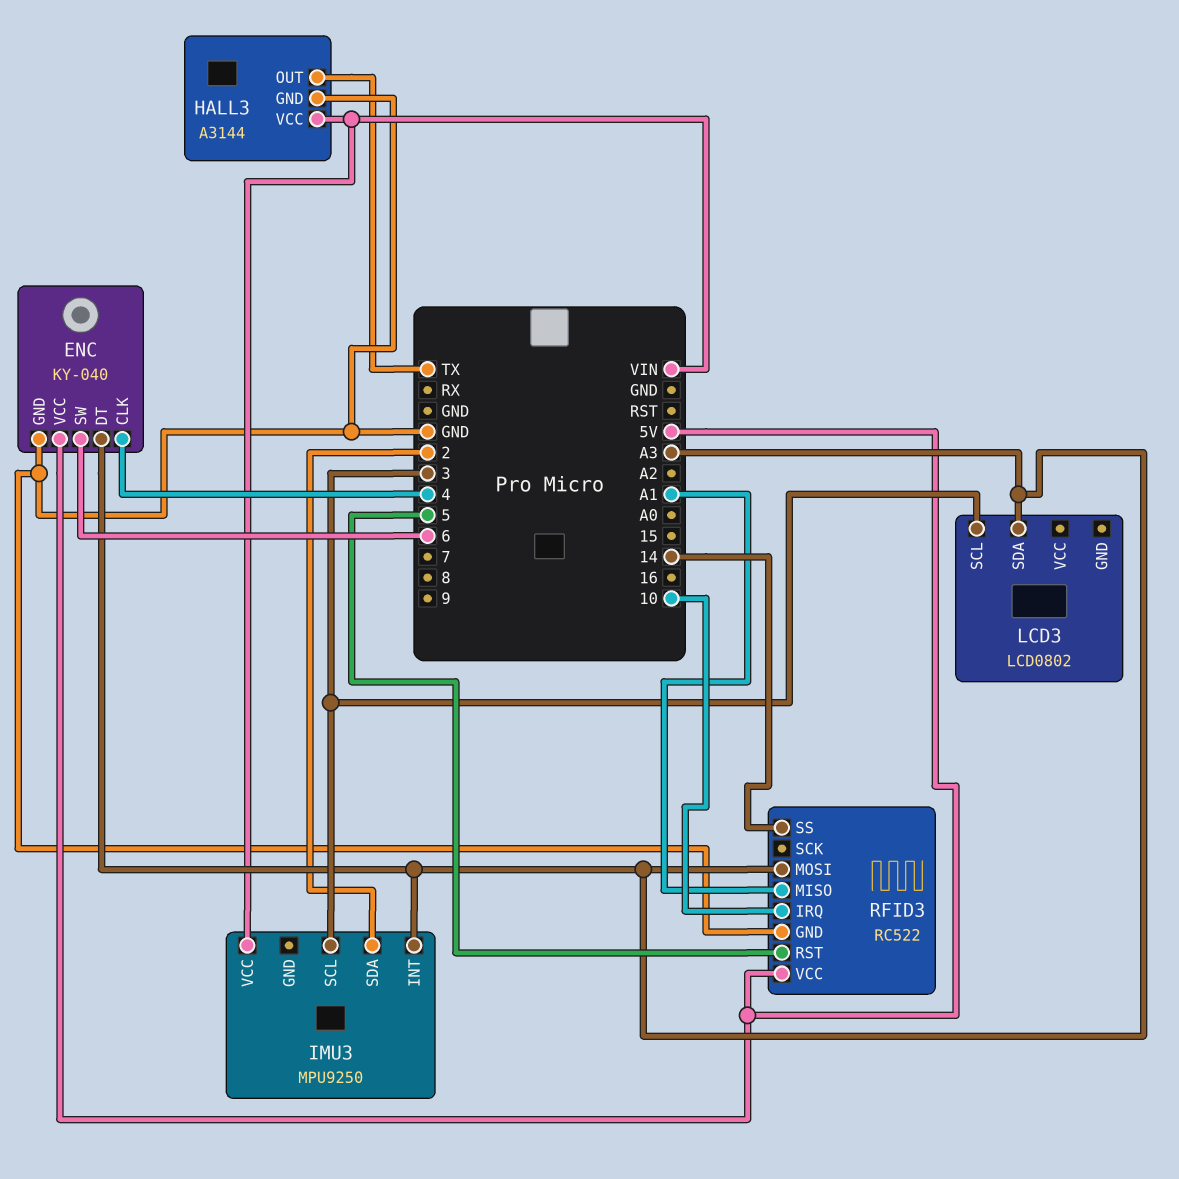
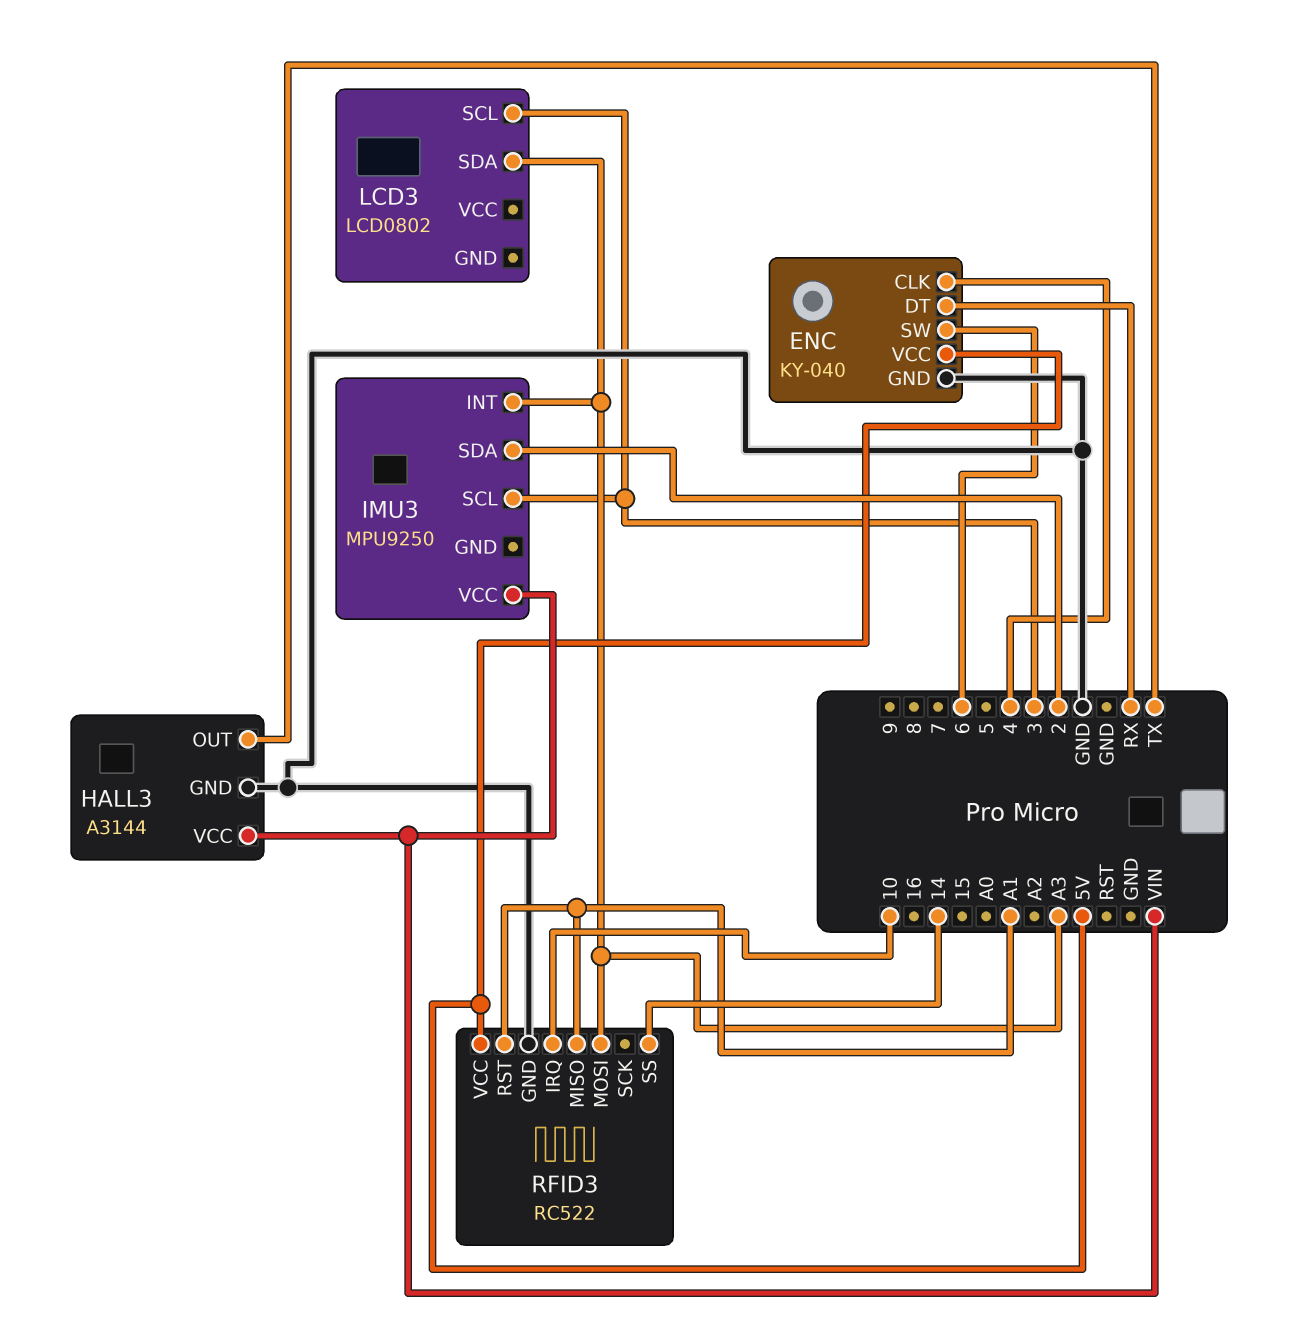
ENC pin DT: A3 -> RX
RFID3 pin RST: 5 -> A1

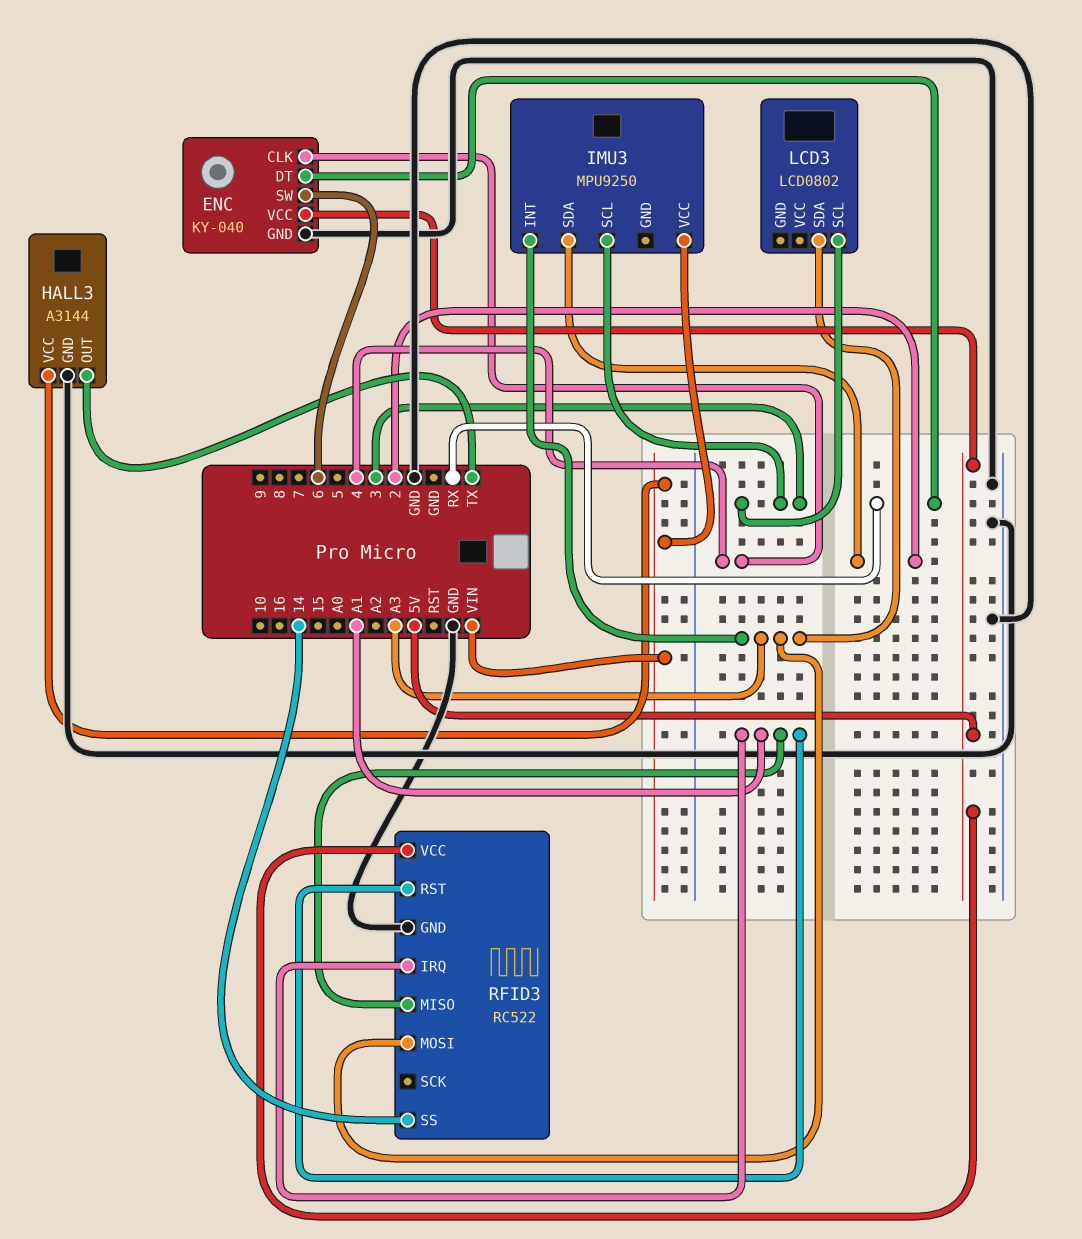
RFID3 pin IRQ: 10 -> A1

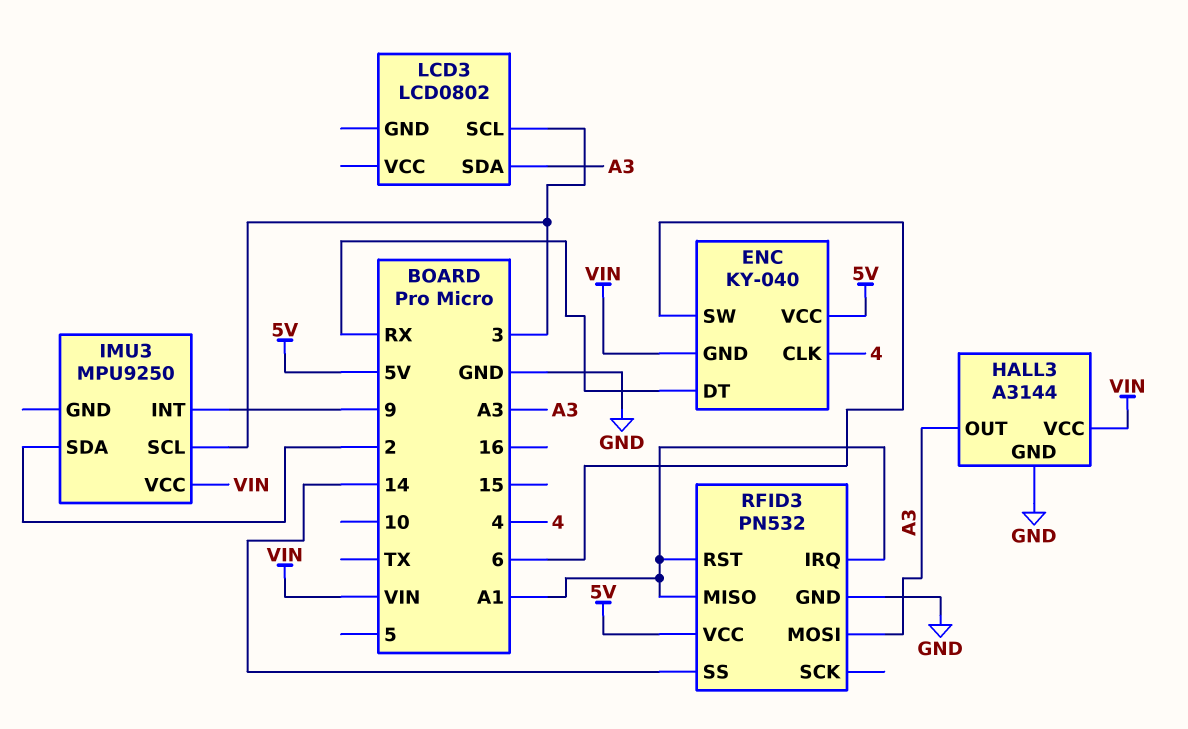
ENC pin GND: GND -> VIN
HALL3 pin OUT: TX -> A3
IMU3 pin INT: A3 -> 9
RFID3: RC522 -> PN532

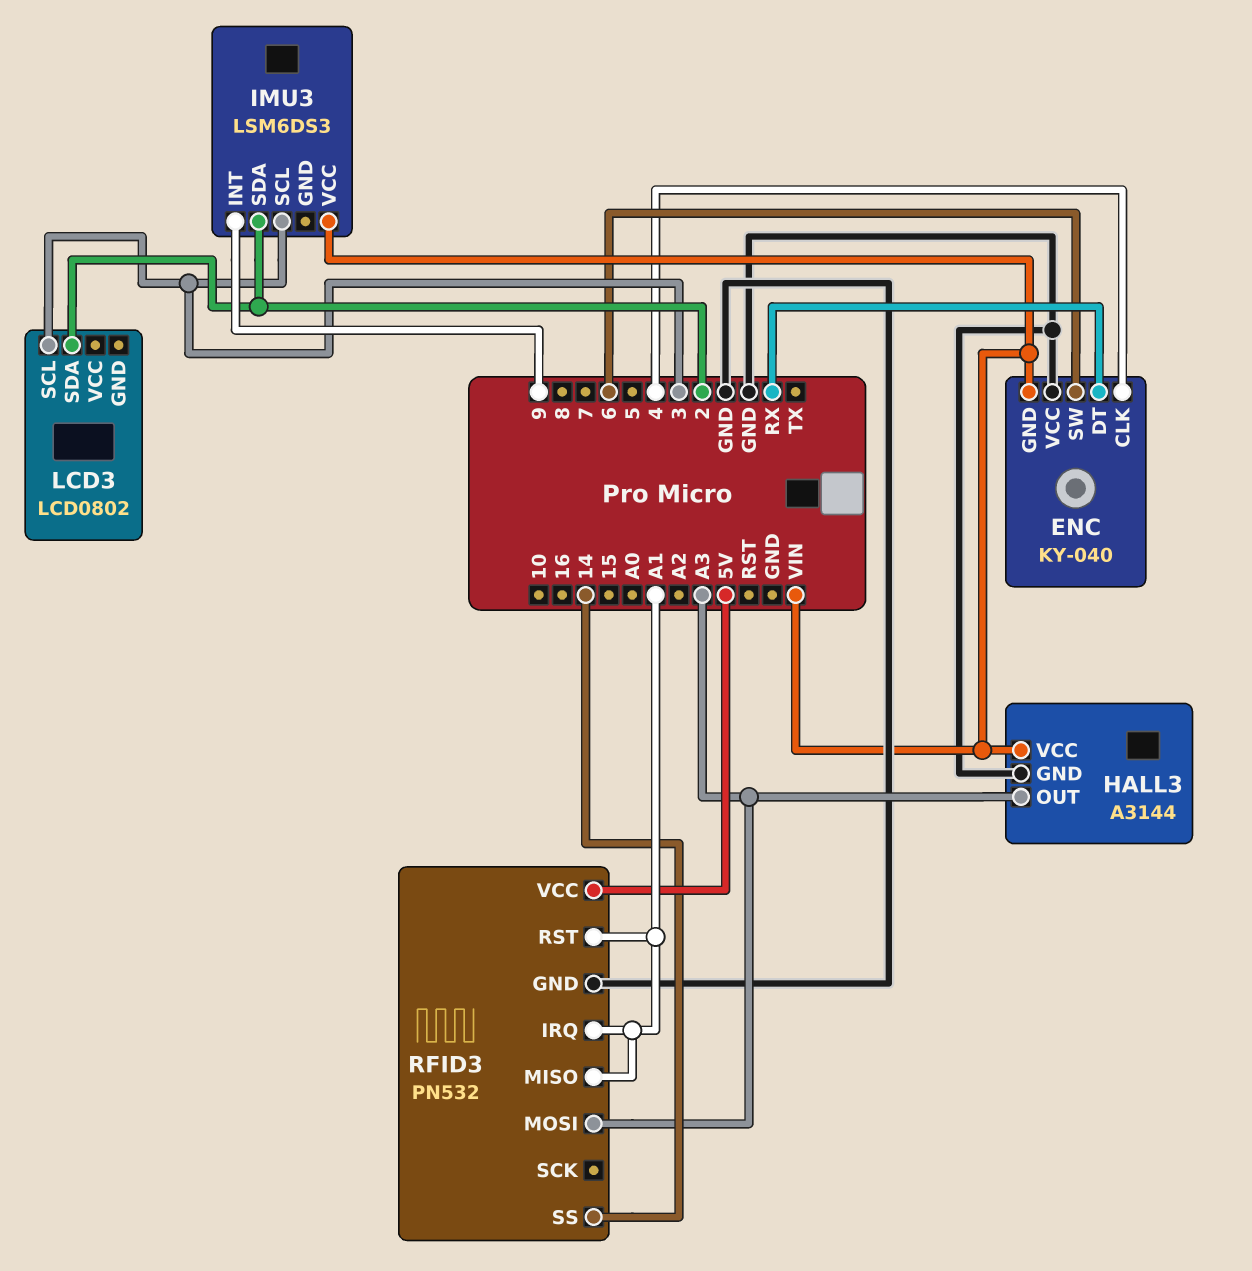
ENC pin VCC: 5V -> GND
IMU3: MPU9250 -> LSM6DS3
LCD3 pin SDA: A3 -> 2

